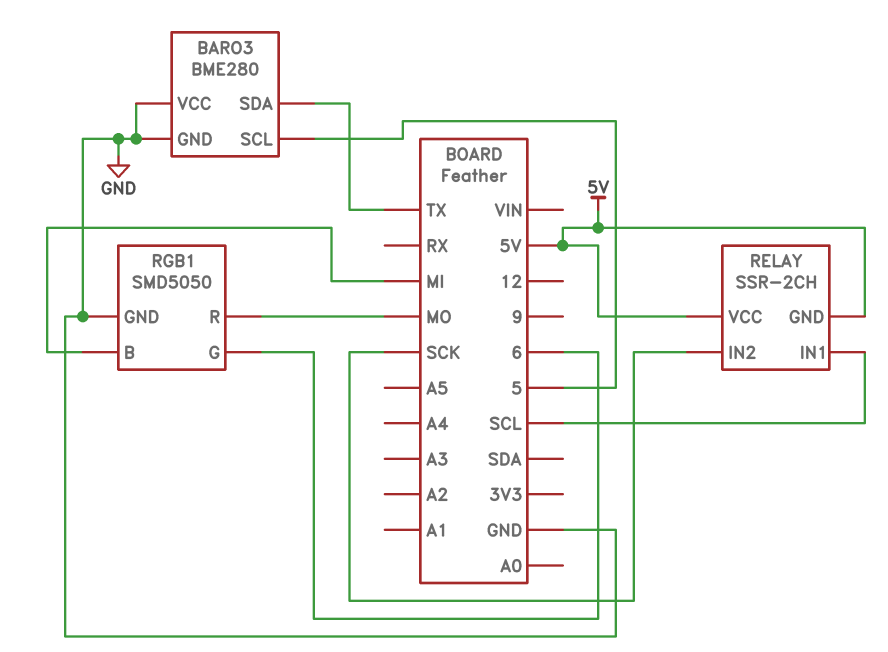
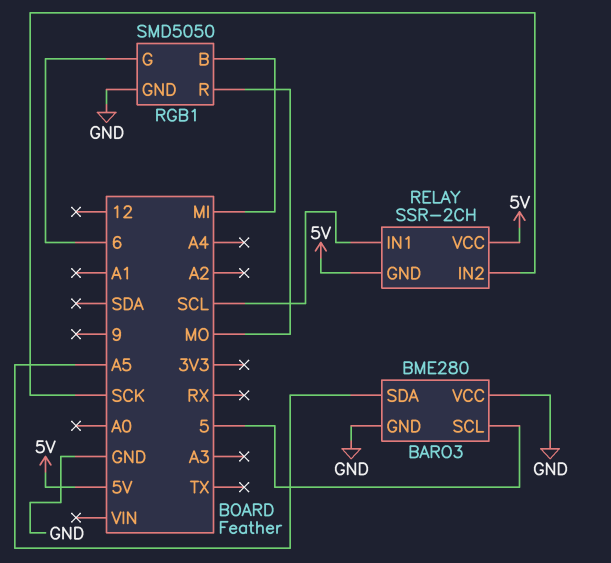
BARO3 pin SDA: TX -> A5

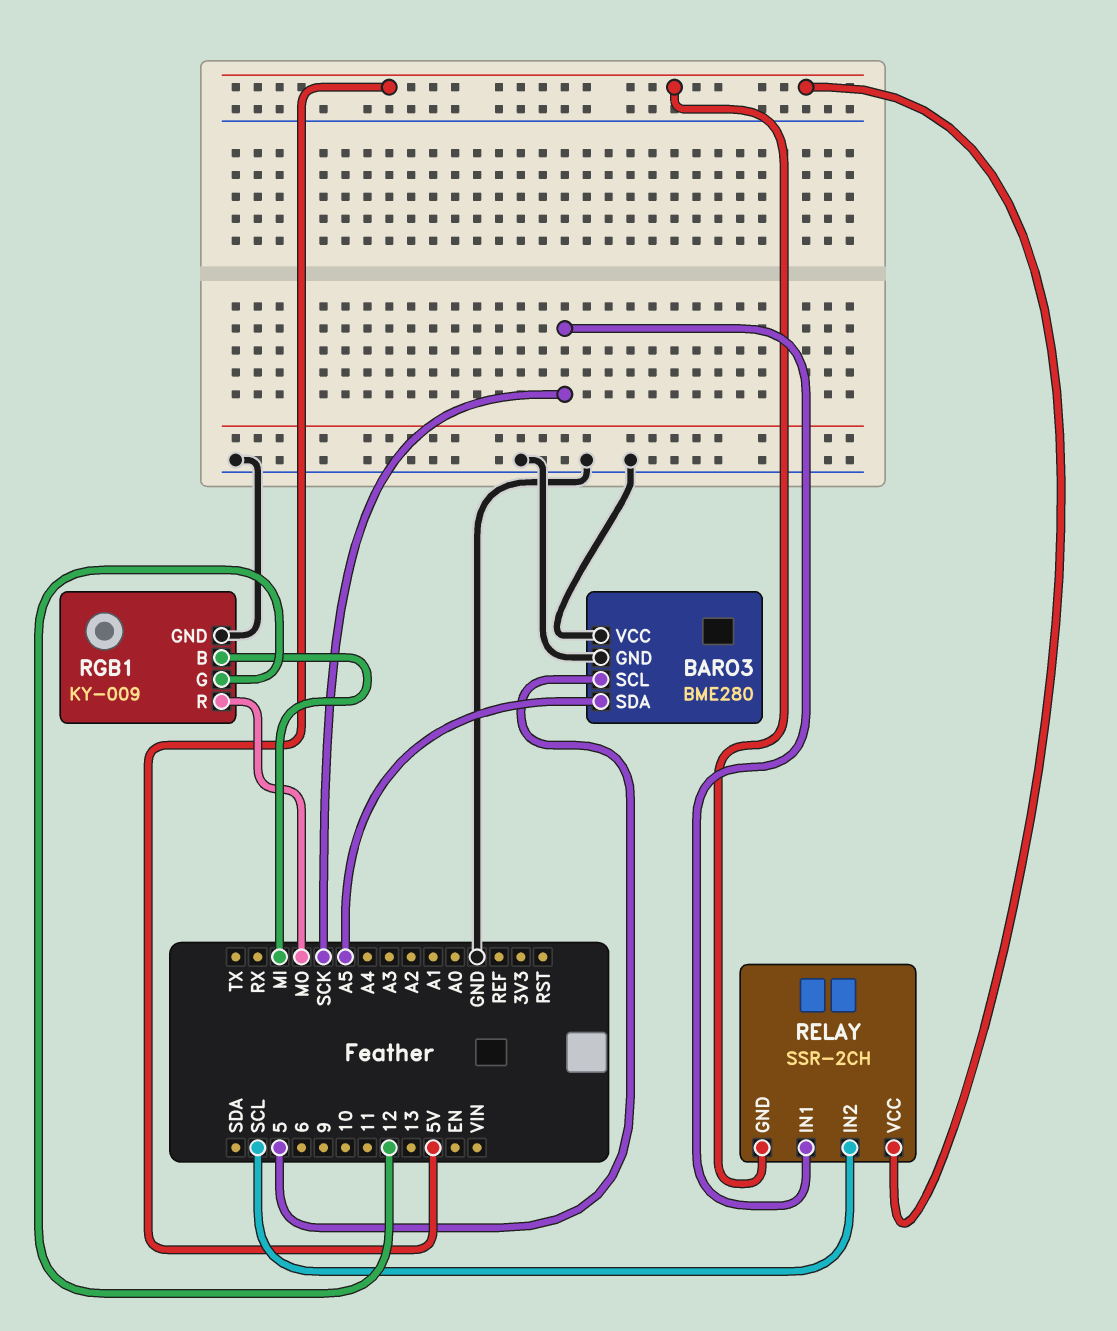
RELAY pin IN1: SCL -> SCK
RELAY pin IN2: SCK -> SCL
RGB1: SMD5050 -> KY-009
RGB1 pin G: 6 -> 12

